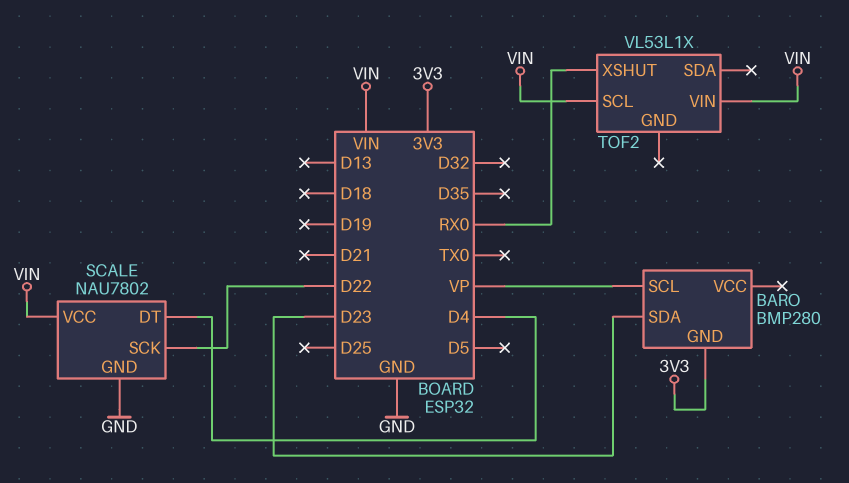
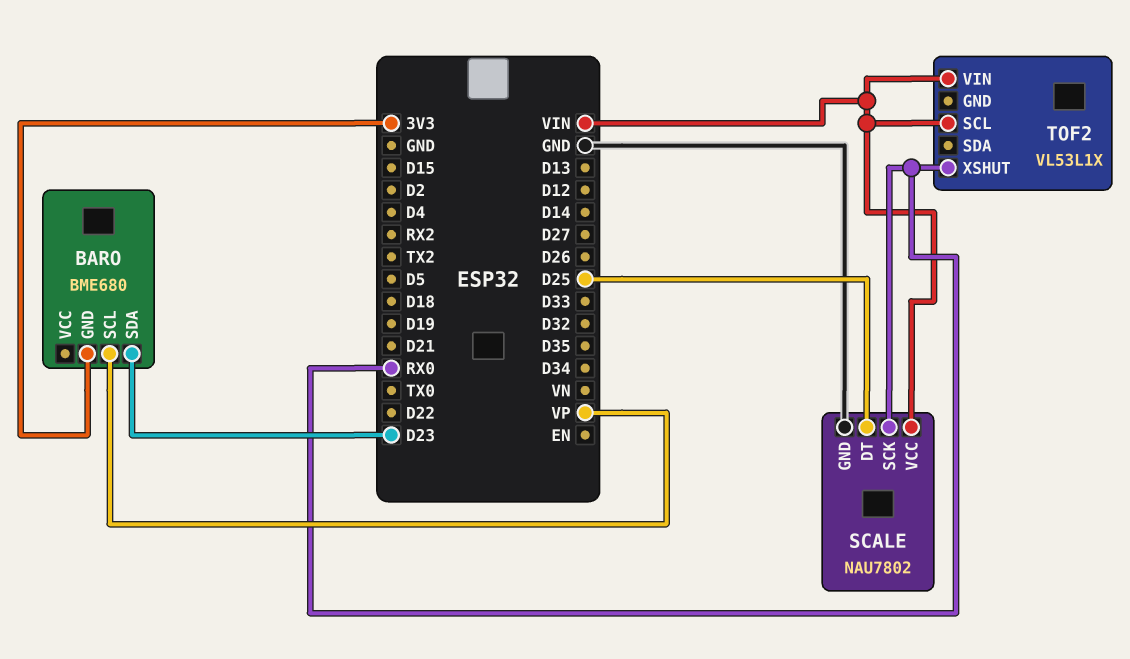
BARO: BMP280 -> BME680
SCALE pin DT: D4 -> D25
SCALE pin SCK: D22 -> RX0

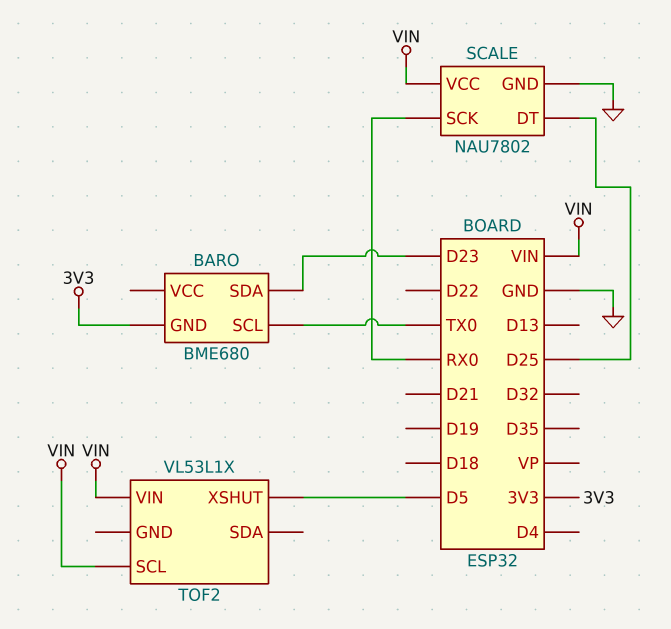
BARO pin SCL: VP -> TX0
TOF2 pin XSHUT: RX0 -> D5

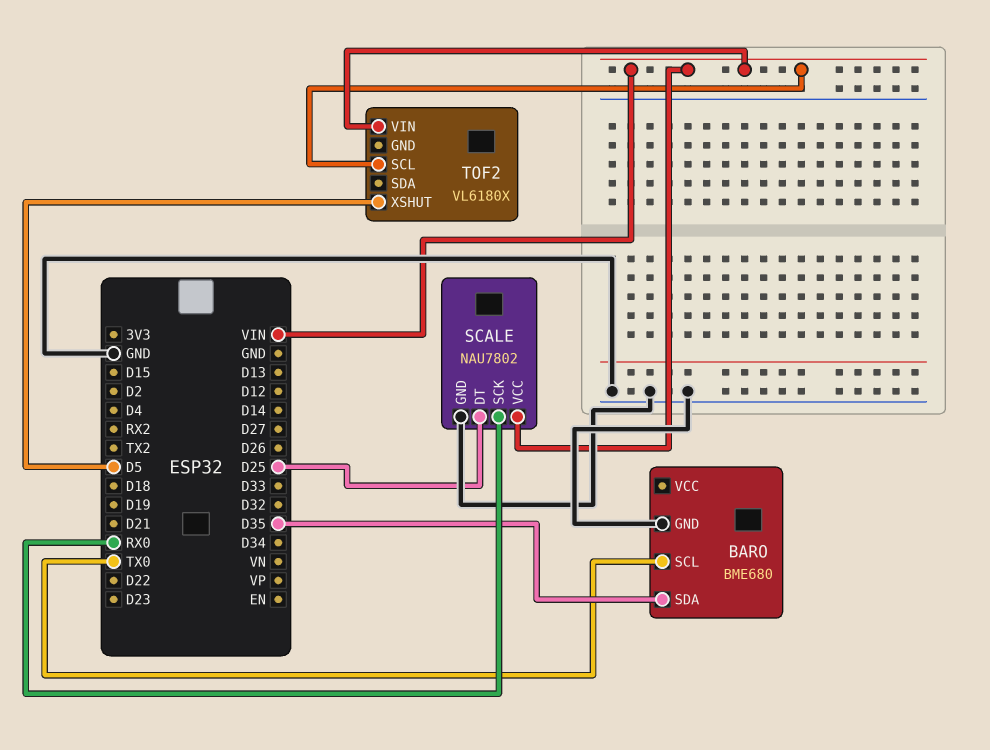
BARO pin GND: 3V3 -> GND
BARO pin SDA: D23 -> D35
TOF2: VL53L1X -> VL6180X

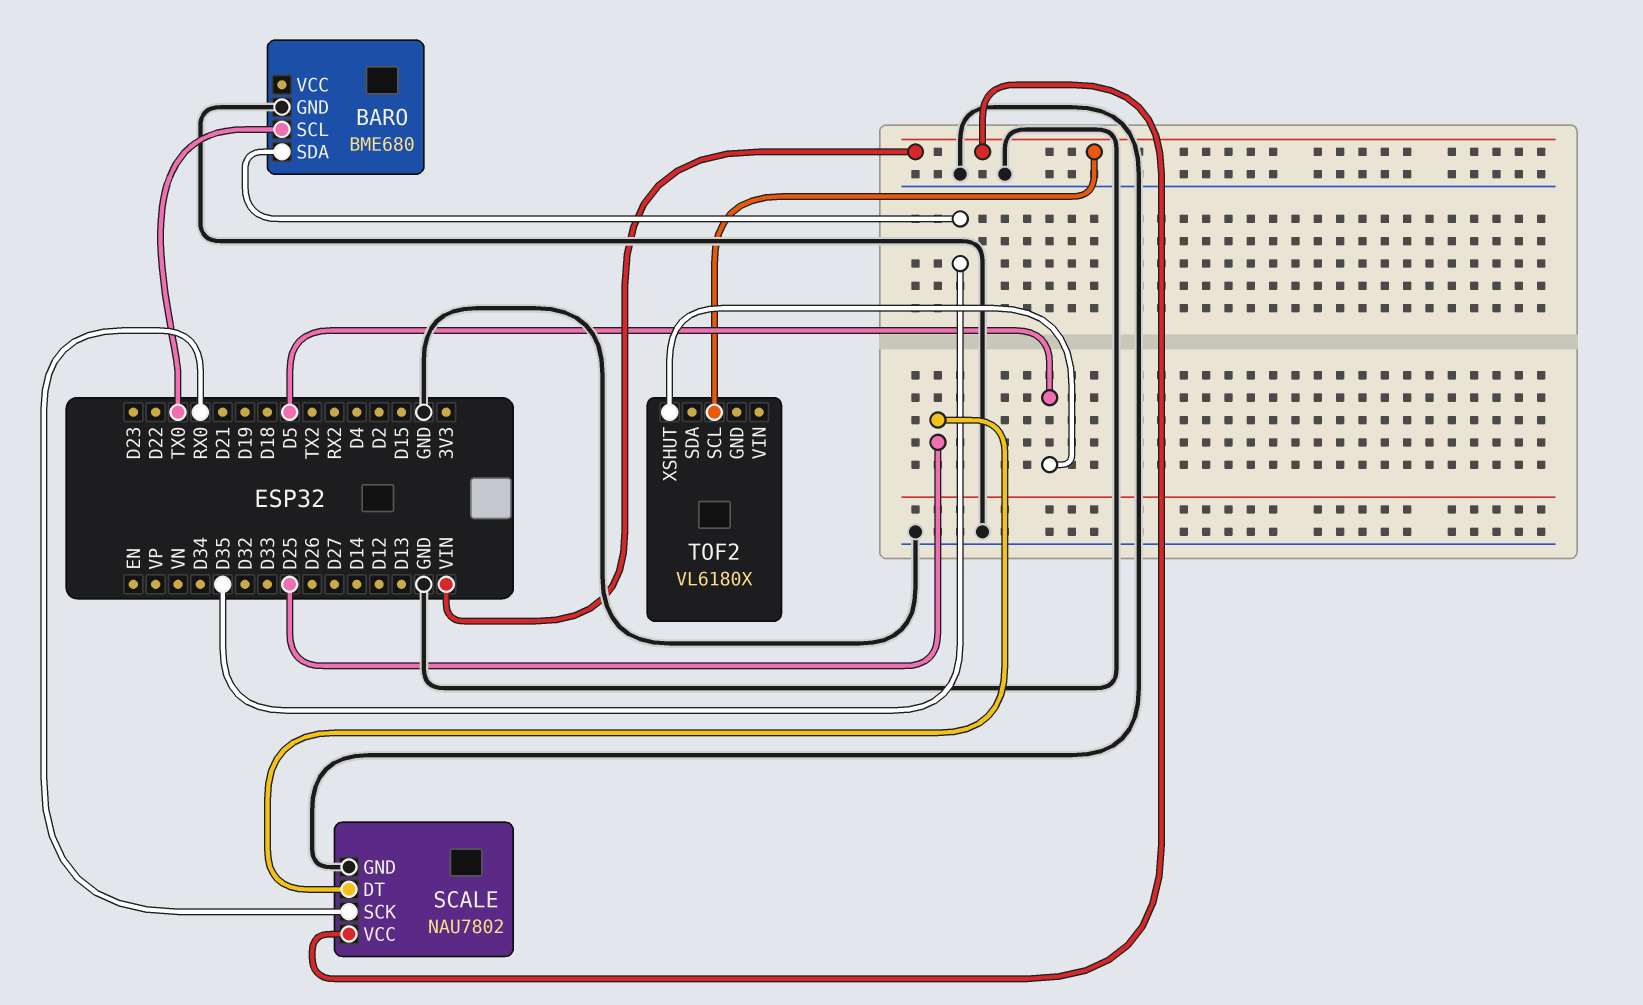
TOF2 pin VIN: VIN -> none

